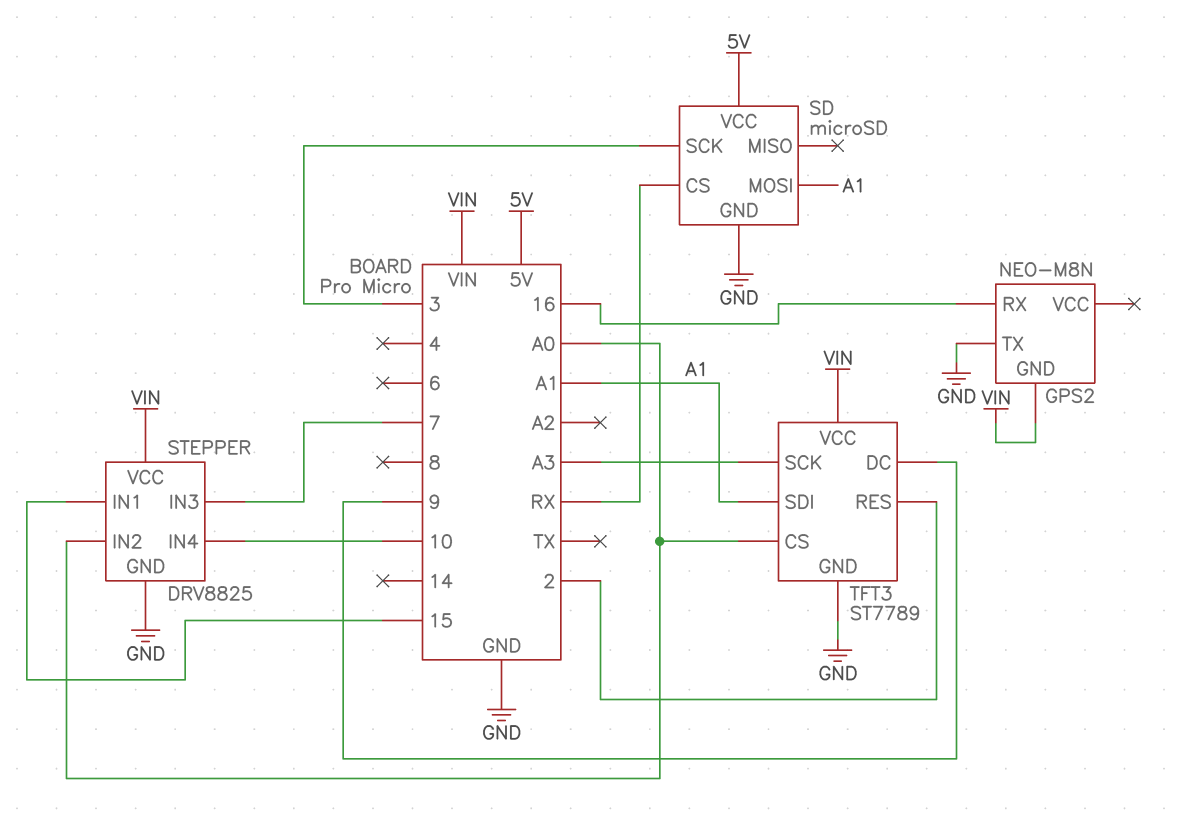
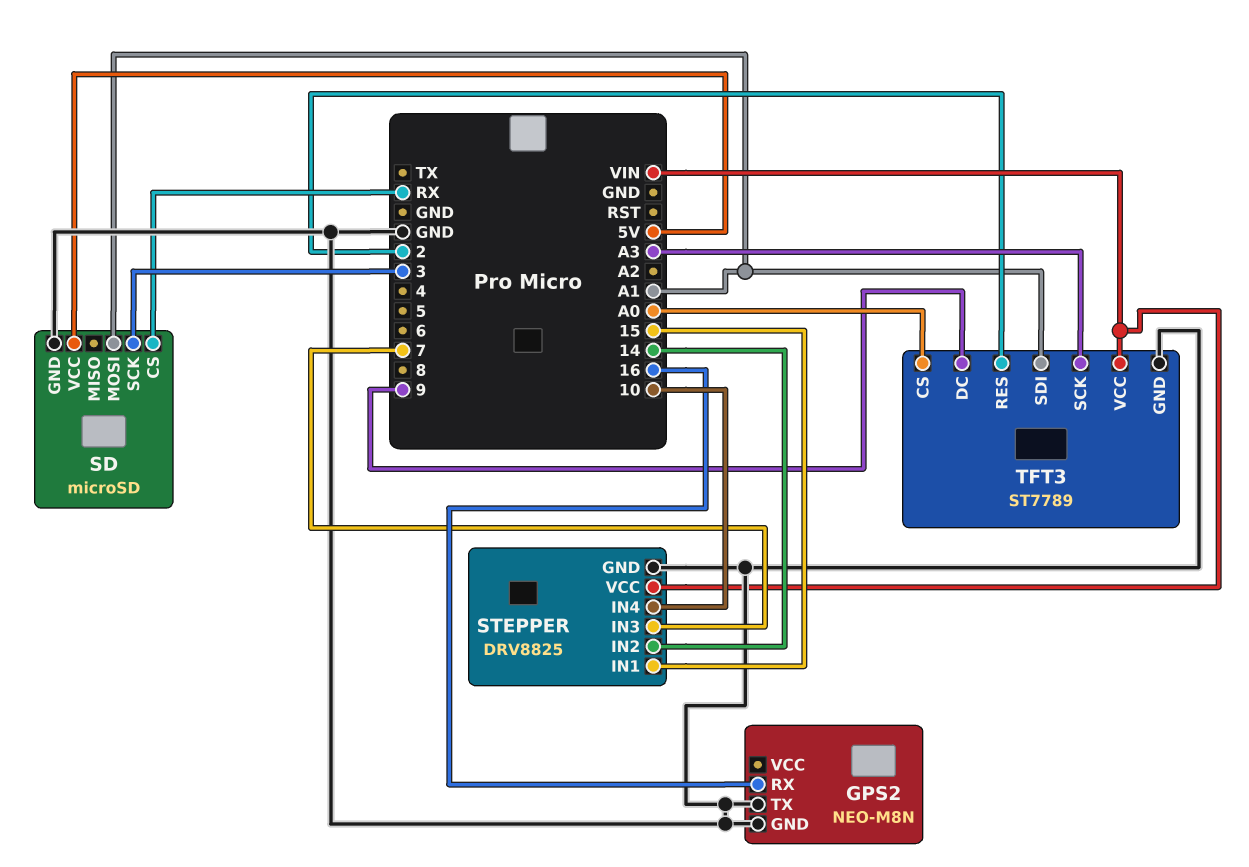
GPS2 pin GND: VIN -> GND
STEPPER pin IN2: A0 -> 14

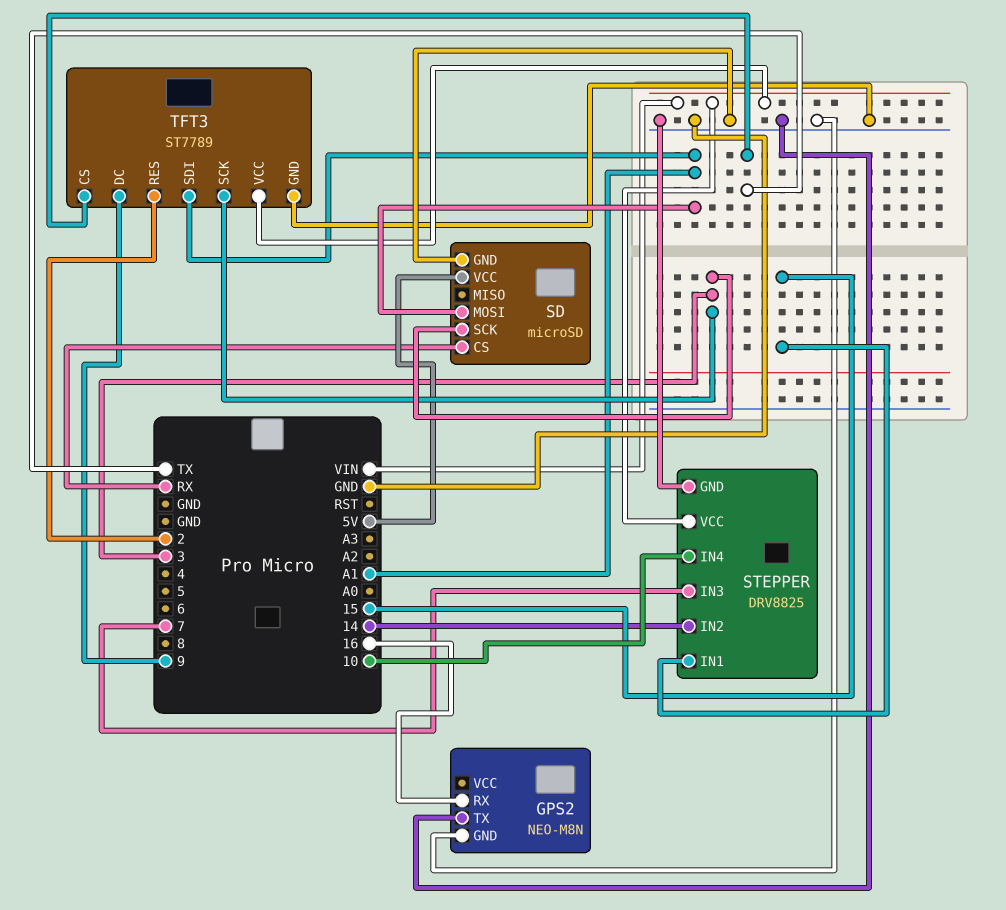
TFT3 pin CS: A0 -> TX
TFT3 pin SCK: A3 -> 3

